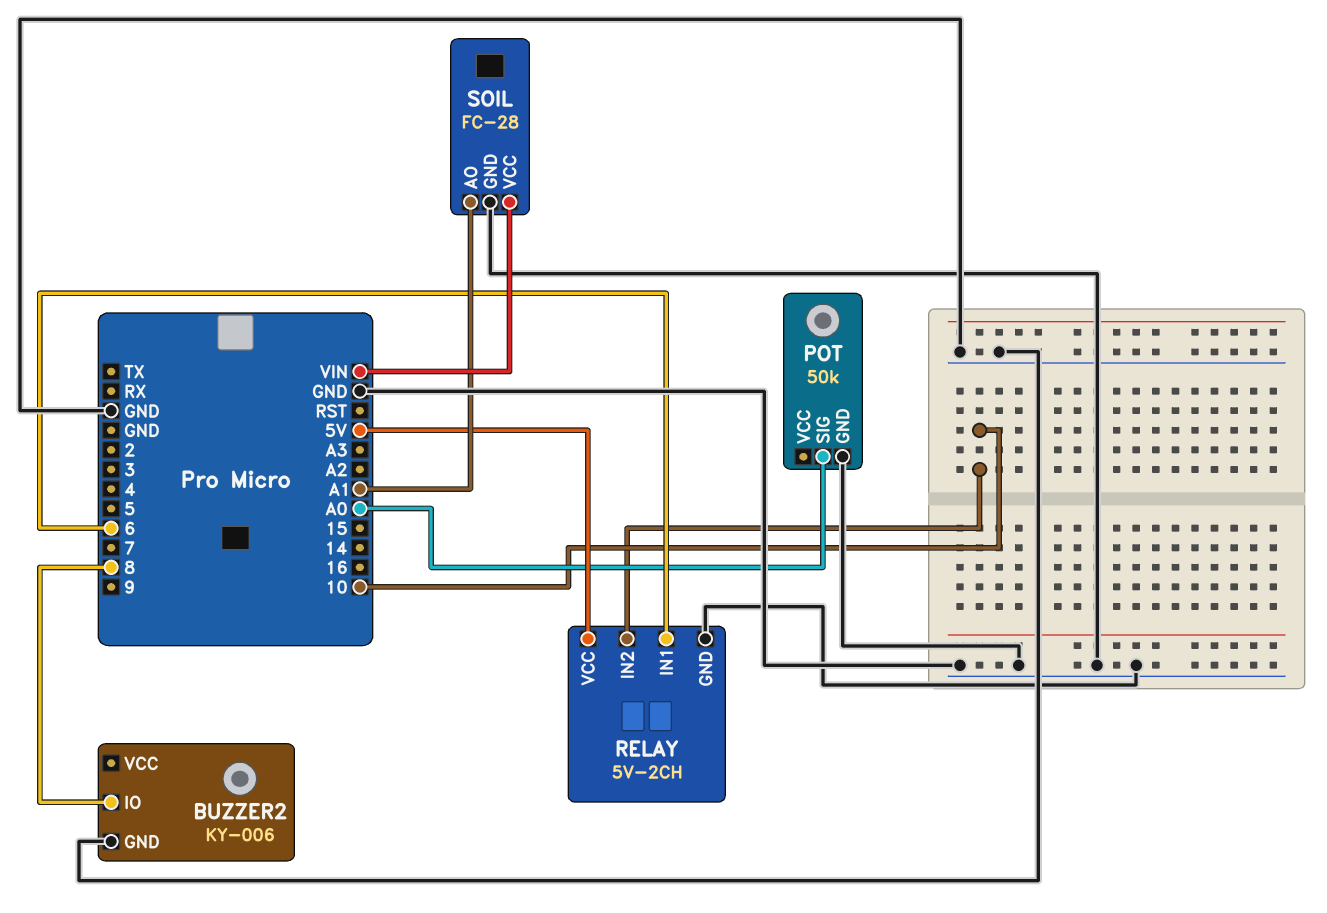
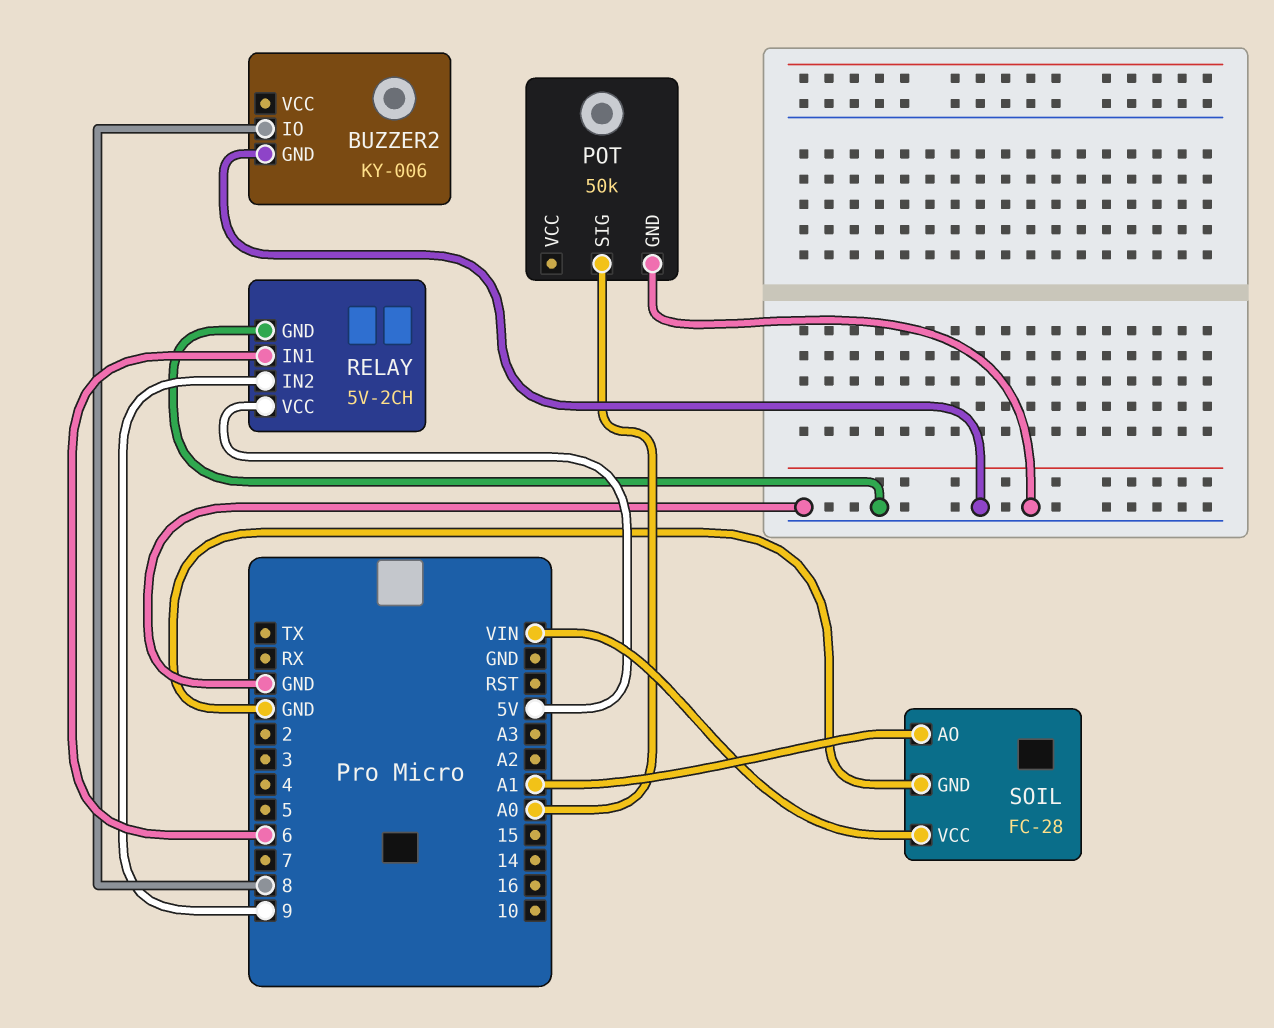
RELAY pin IN2: 10 -> 9

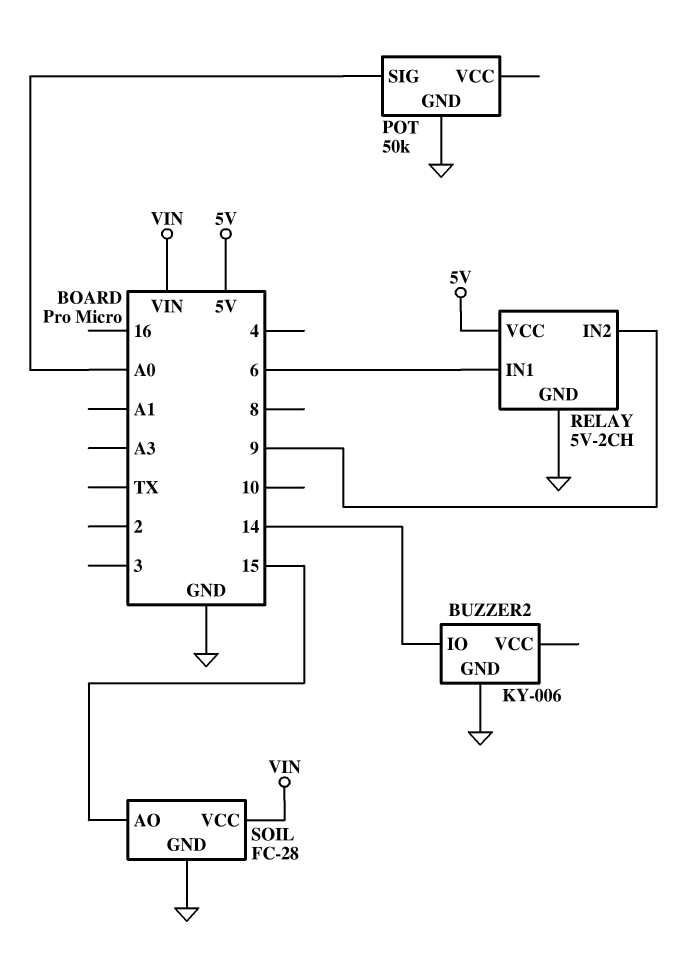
BUZZER2 pin IO: 8 -> 14
SOIL pin AO: A1 -> 15

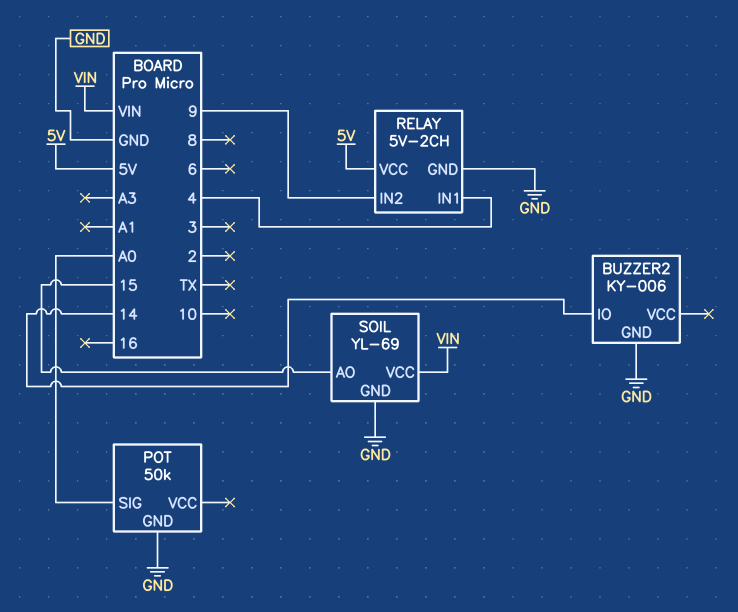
RELAY pin IN1: 6 -> 4
SOIL: FC-28 -> YL-69

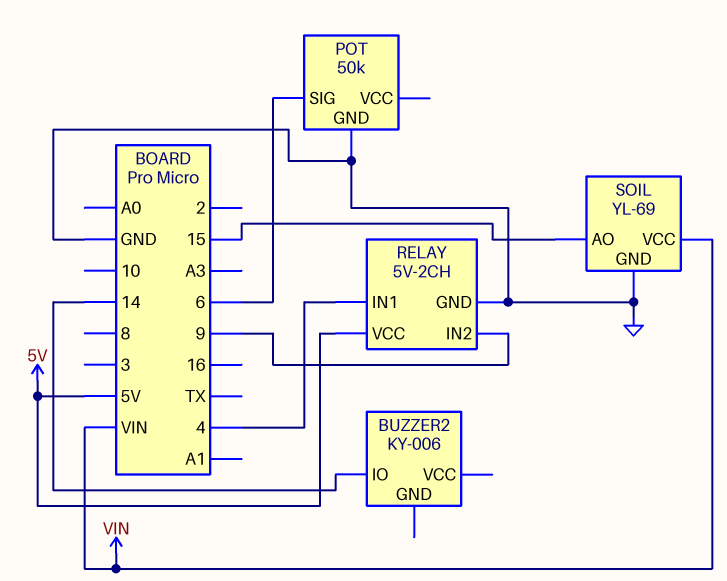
BUZZER2 pin GND: GND -> none
POT pin SIG: A0 -> 6

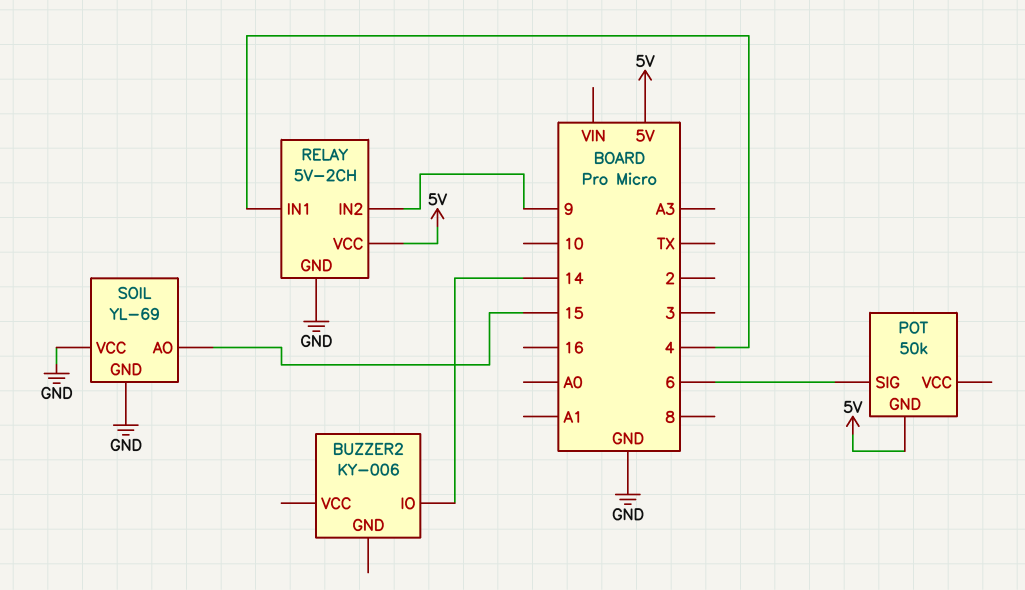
POT pin GND: GND -> 5V
SOIL pin VCC: VIN -> GND

